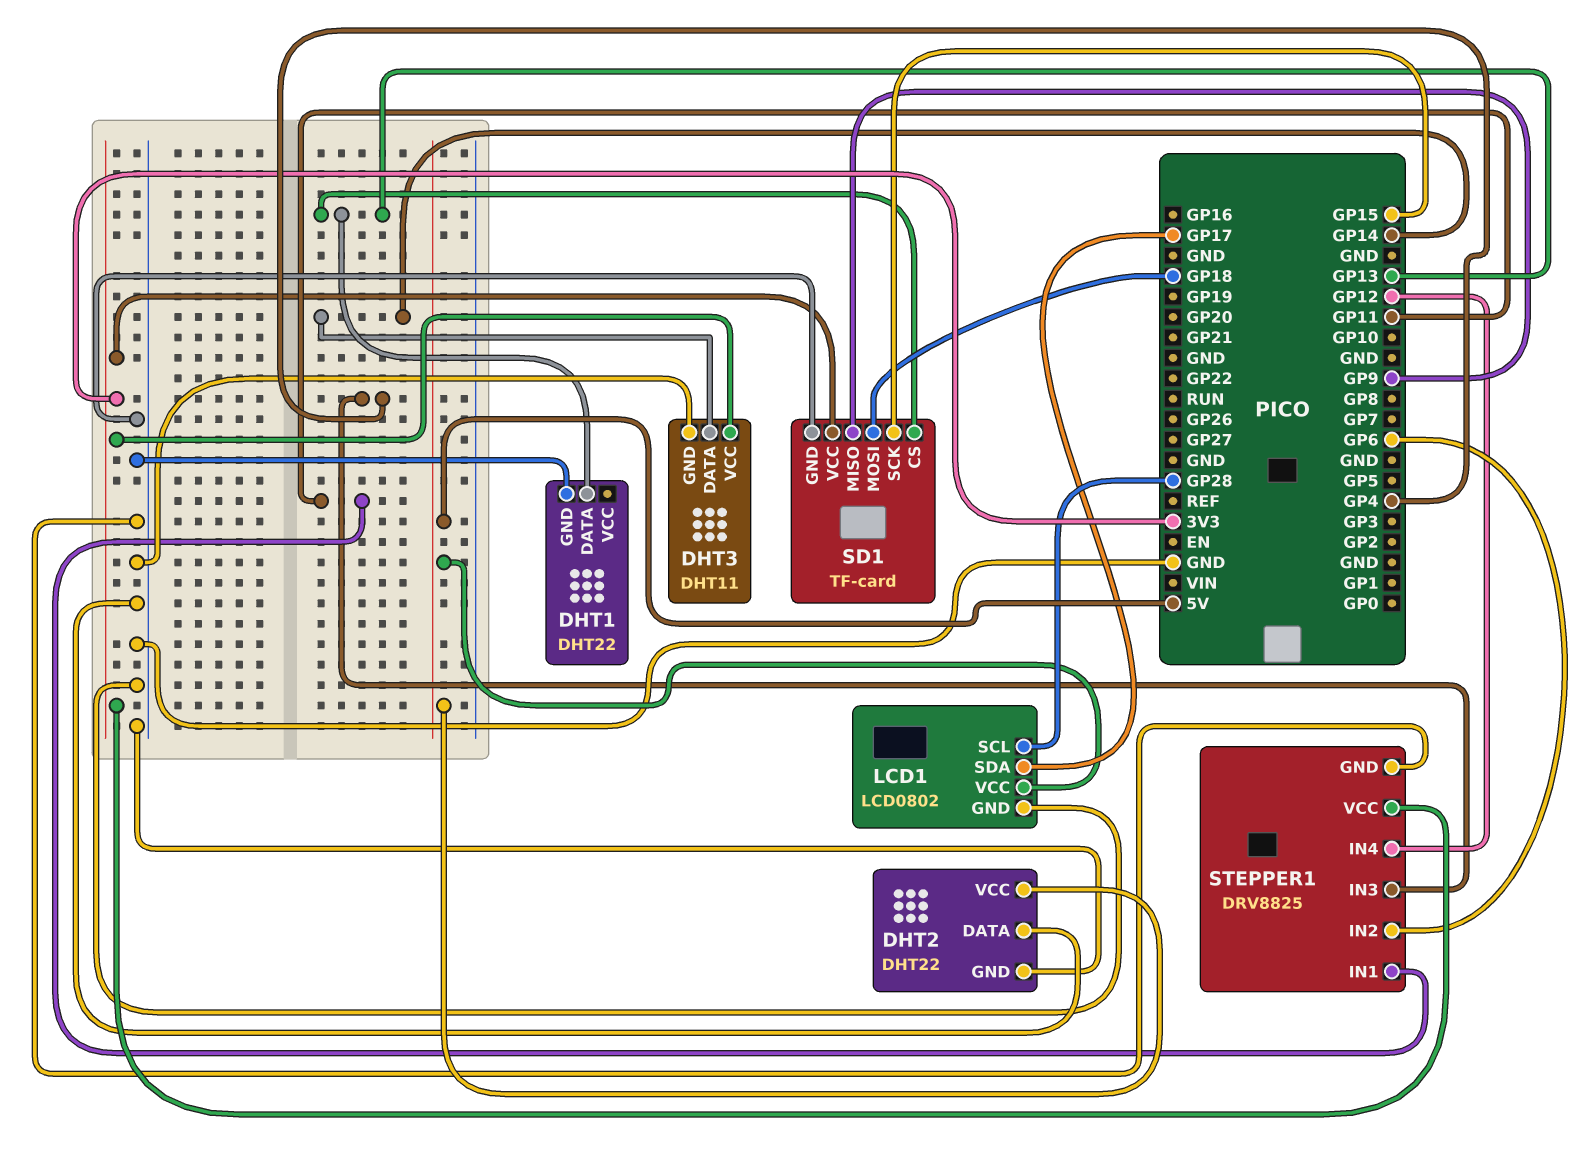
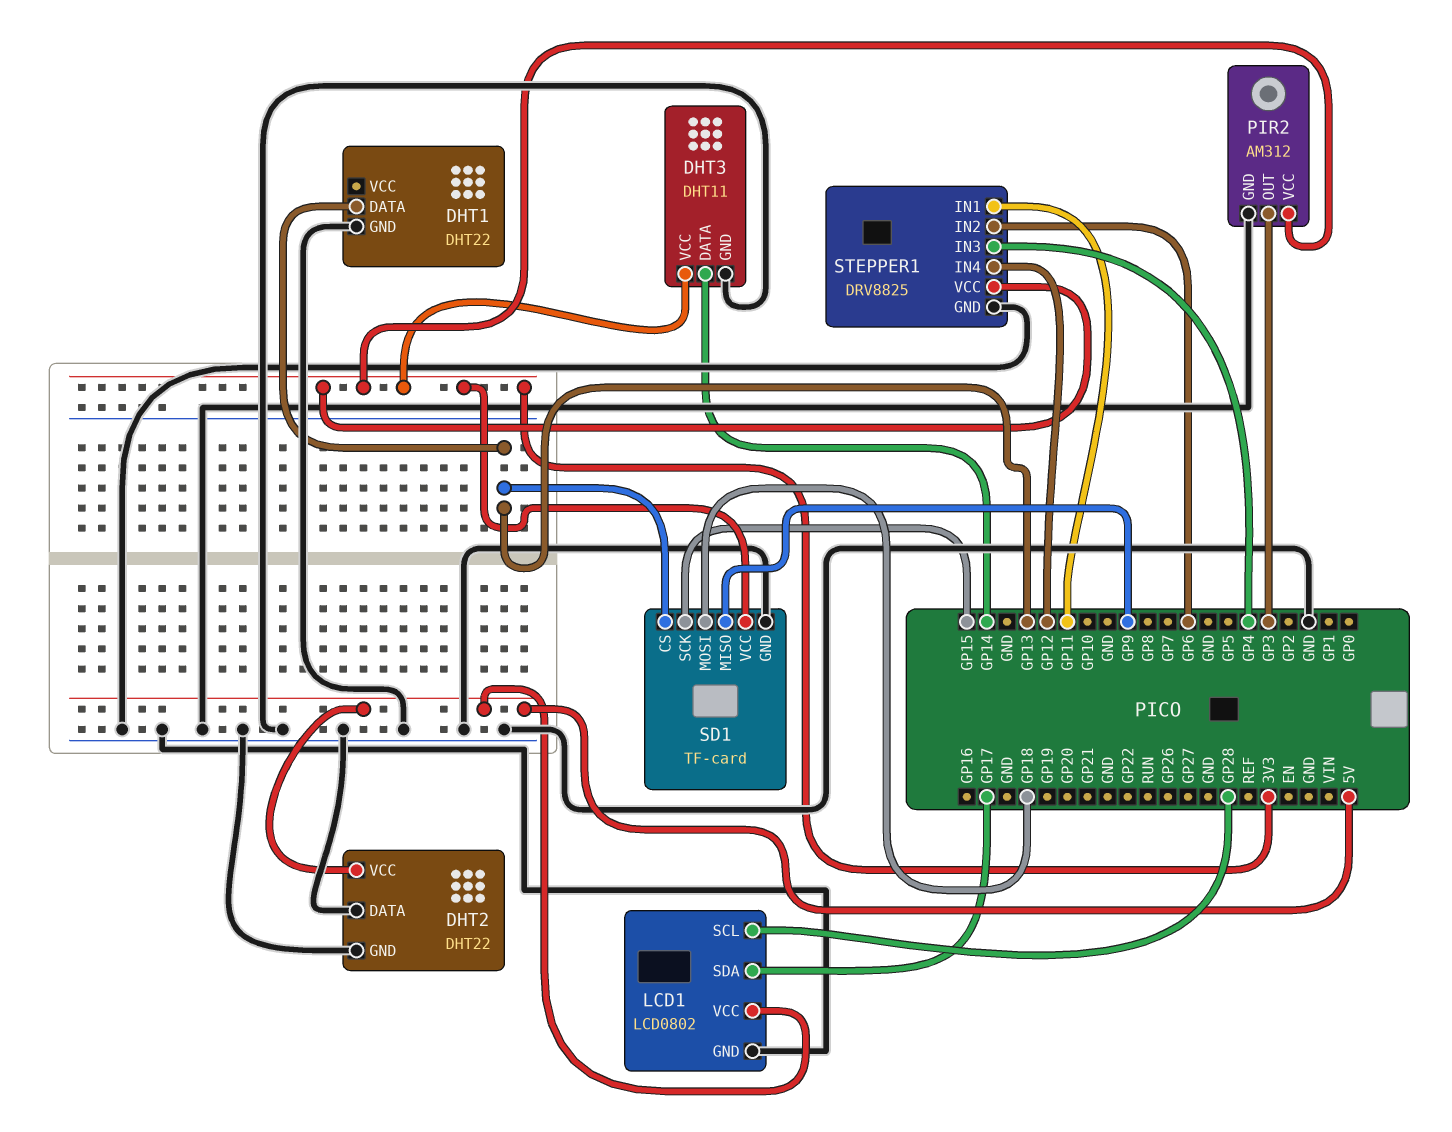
PIR2: none -> AM312
PIR2 pin GND: none -> GND
PIR2 pin OUT: none -> GP3
PIR2 pin VCC: none -> 3V3

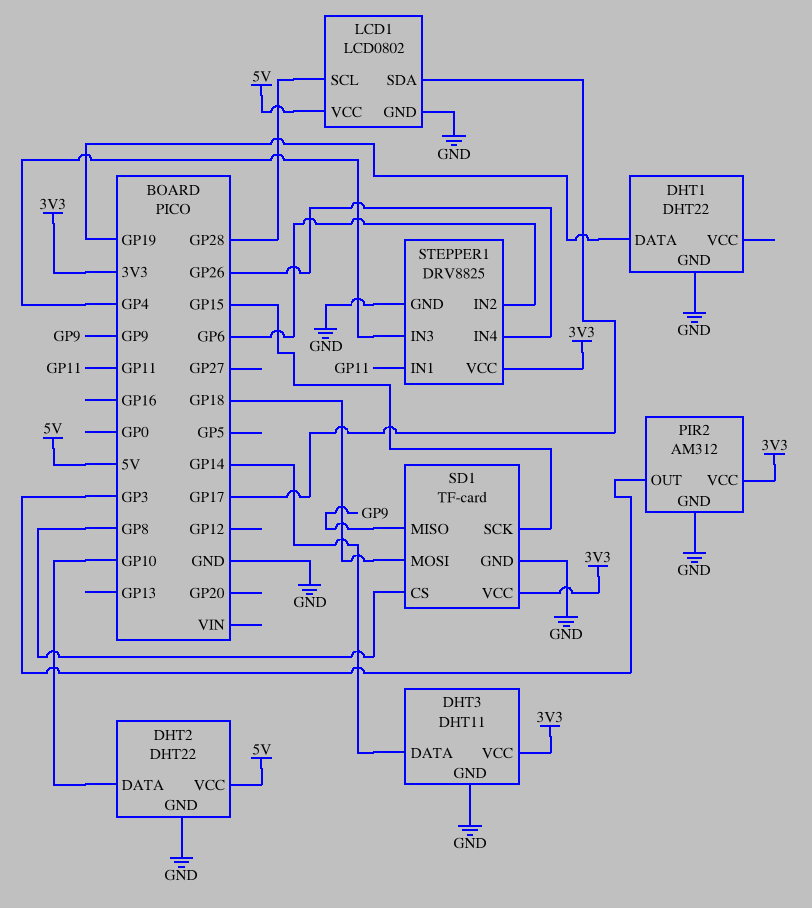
DHT1 pin DATA: GP13 -> GP19
DHT2 pin DATA: GND -> GP10
SD1 pin CS: GP13 -> GP8
STEPPER1 pin IN4: GP12 -> GP26

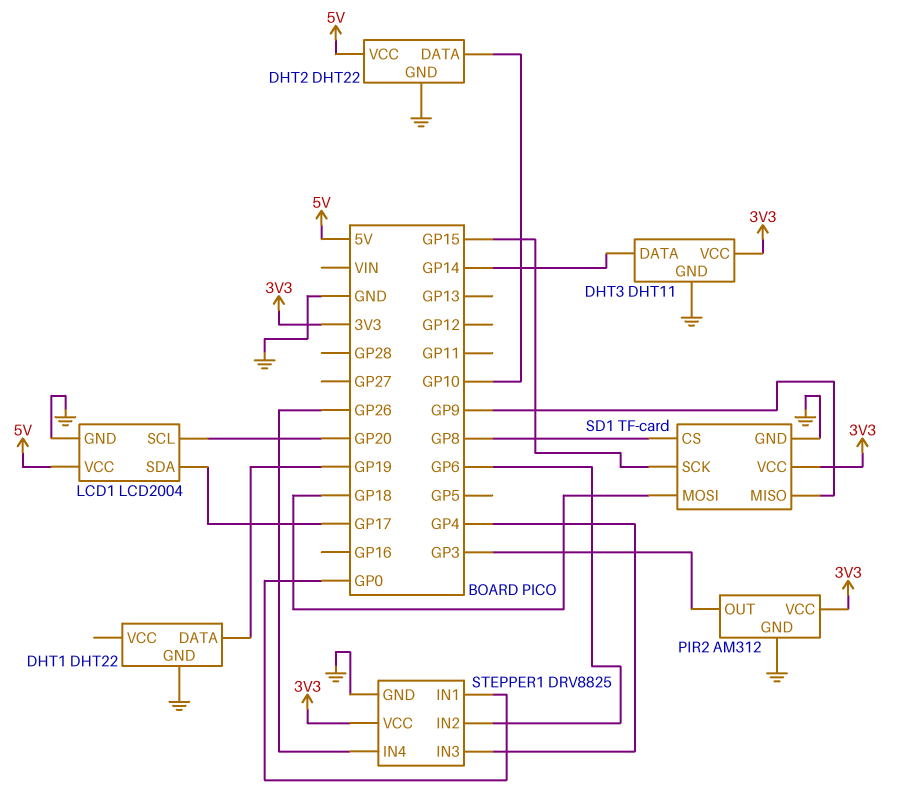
LCD1: LCD0802 -> LCD2004
LCD1 pin SCL: GP28 -> GP20
STEPPER1 pin IN1: GP11 -> GP0

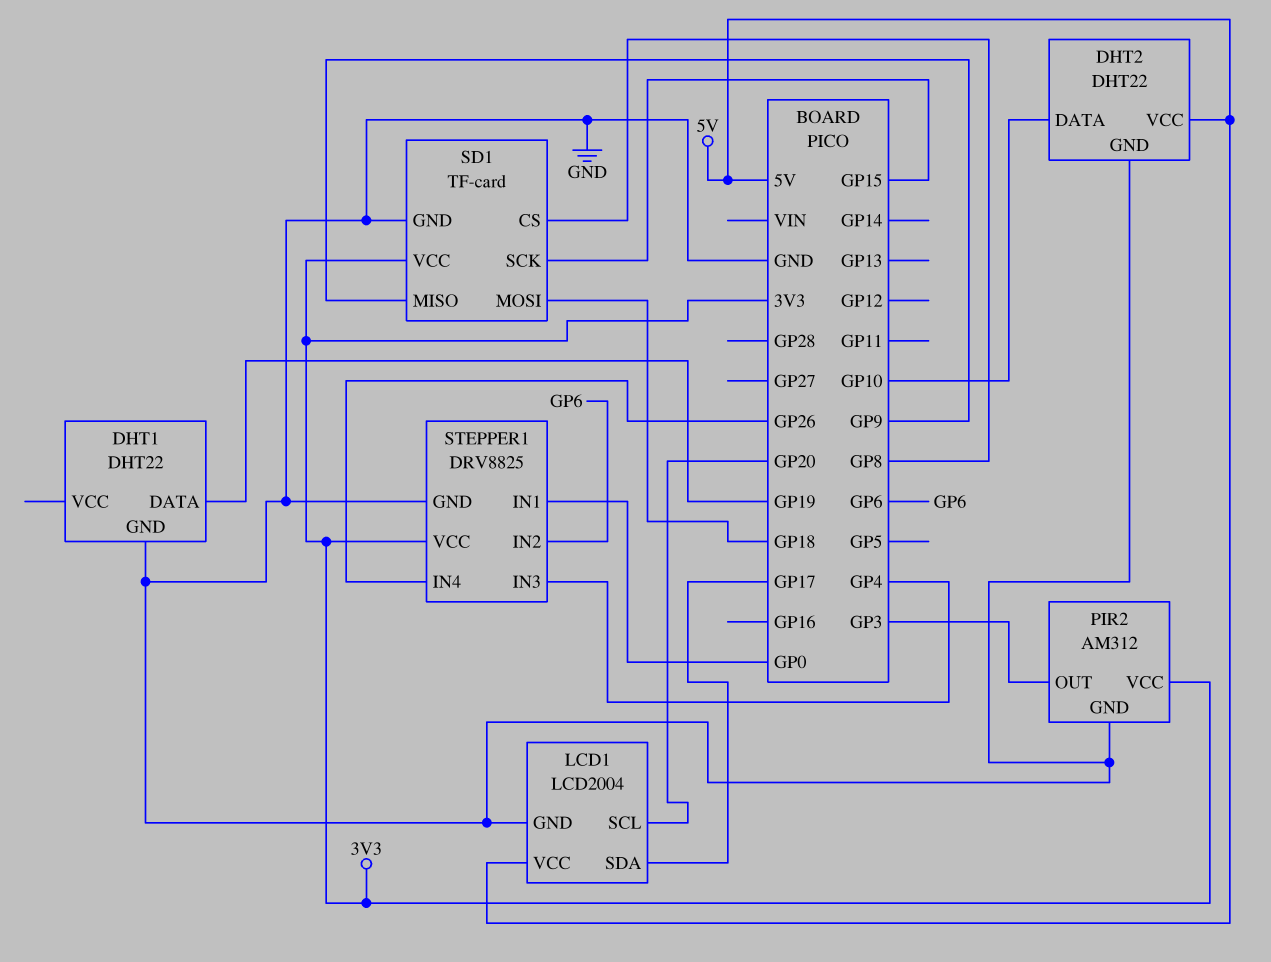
DHT3: DHT11 -> none
DHT3 pin DATA: GP14 -> none
DHT3 pin GND: GND -> none
DHT3 pin VCC: 3V3 -> none

